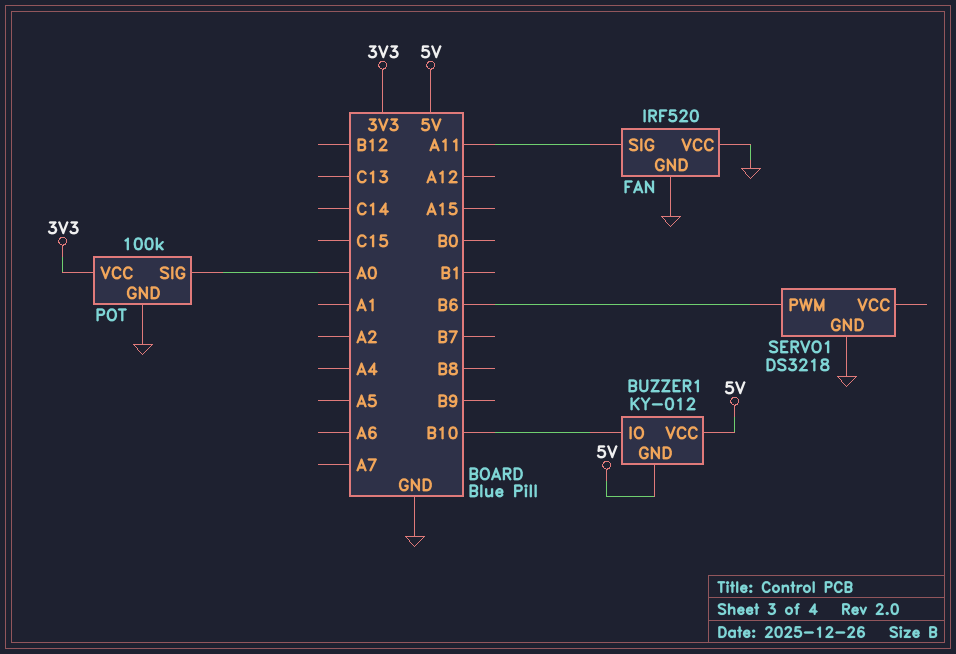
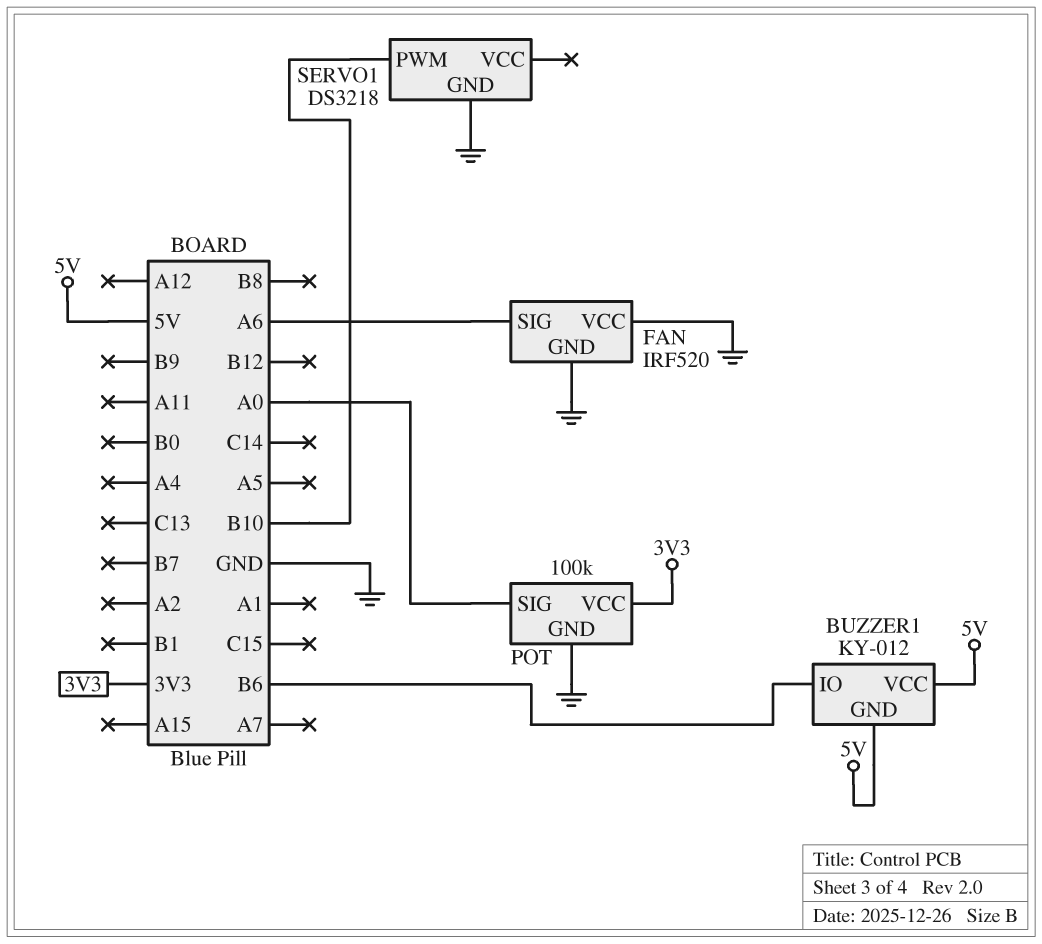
BUZZER1 pin IO: B10 -> B6
FAN pin SIG: A11 -> A6
SERVO1 pin PWM: B6 -> B10

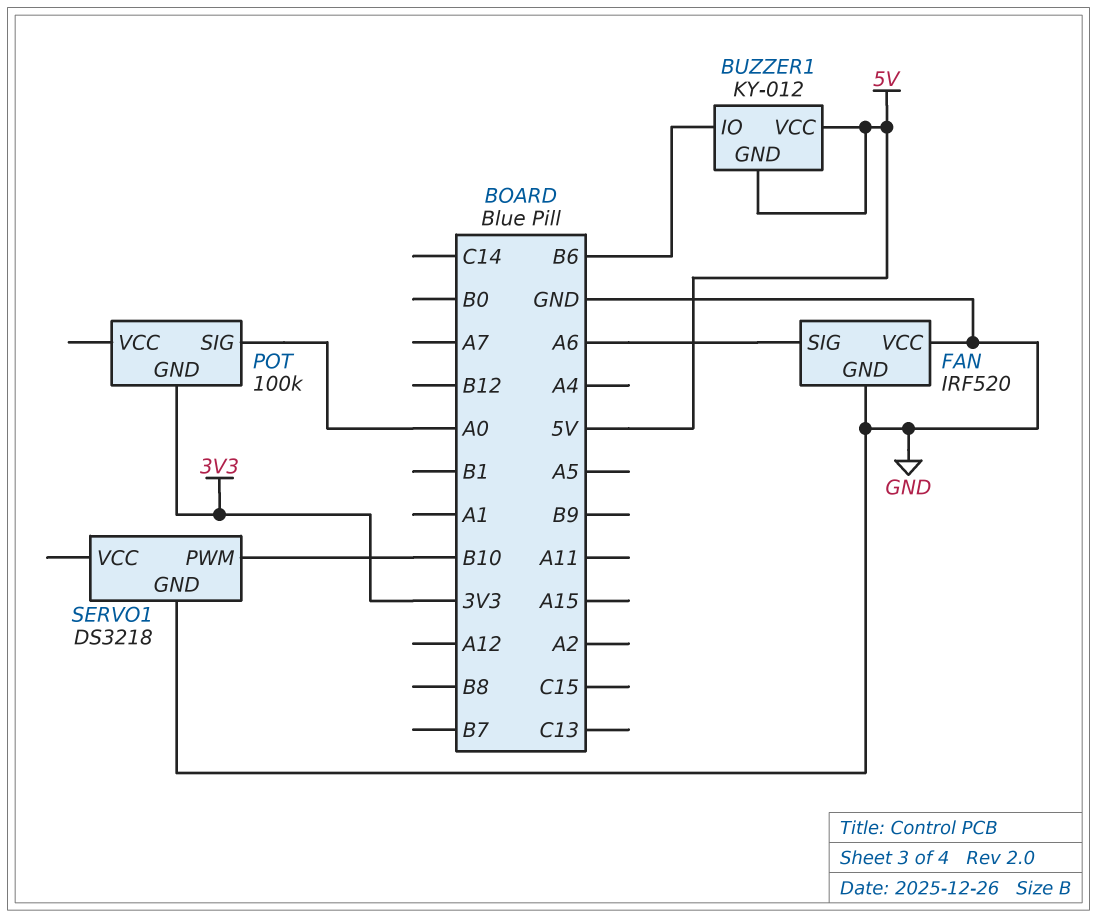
POT pin GND: GND -> 3V3
POT pin VCC: 3V3 -> none

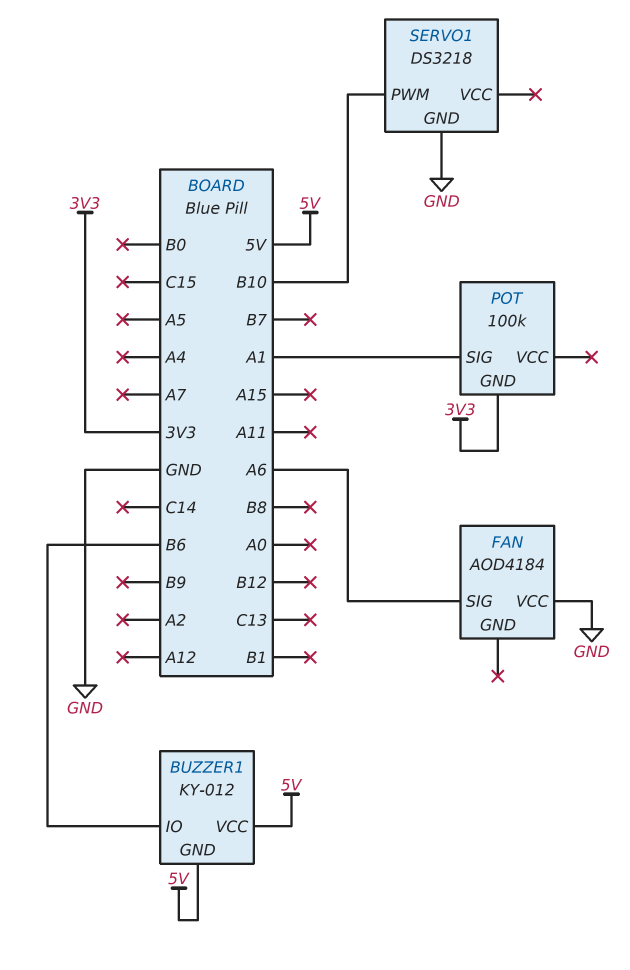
FAN: IRF520 -> AOD4184
FAN pin GND: GND -> none
POT pin SIG: A0 -> A1

